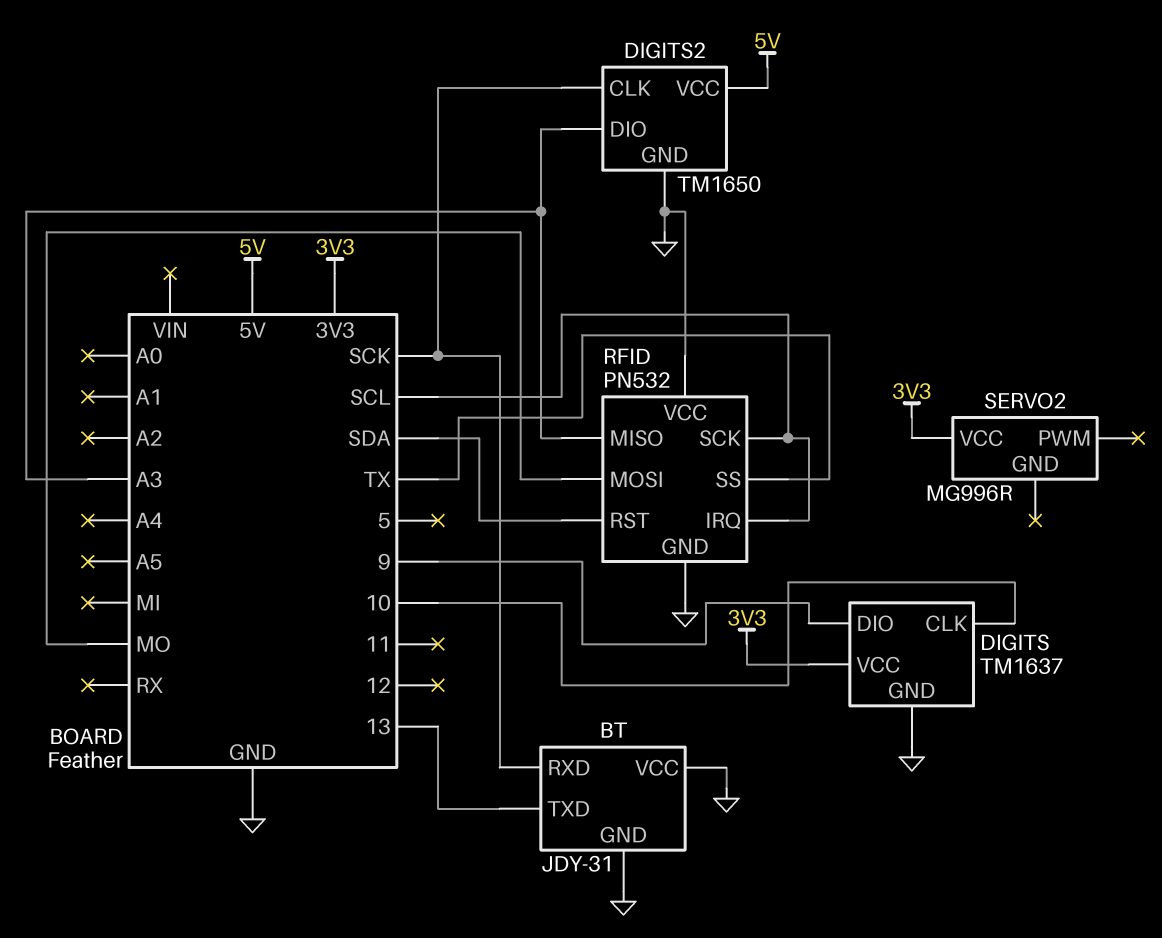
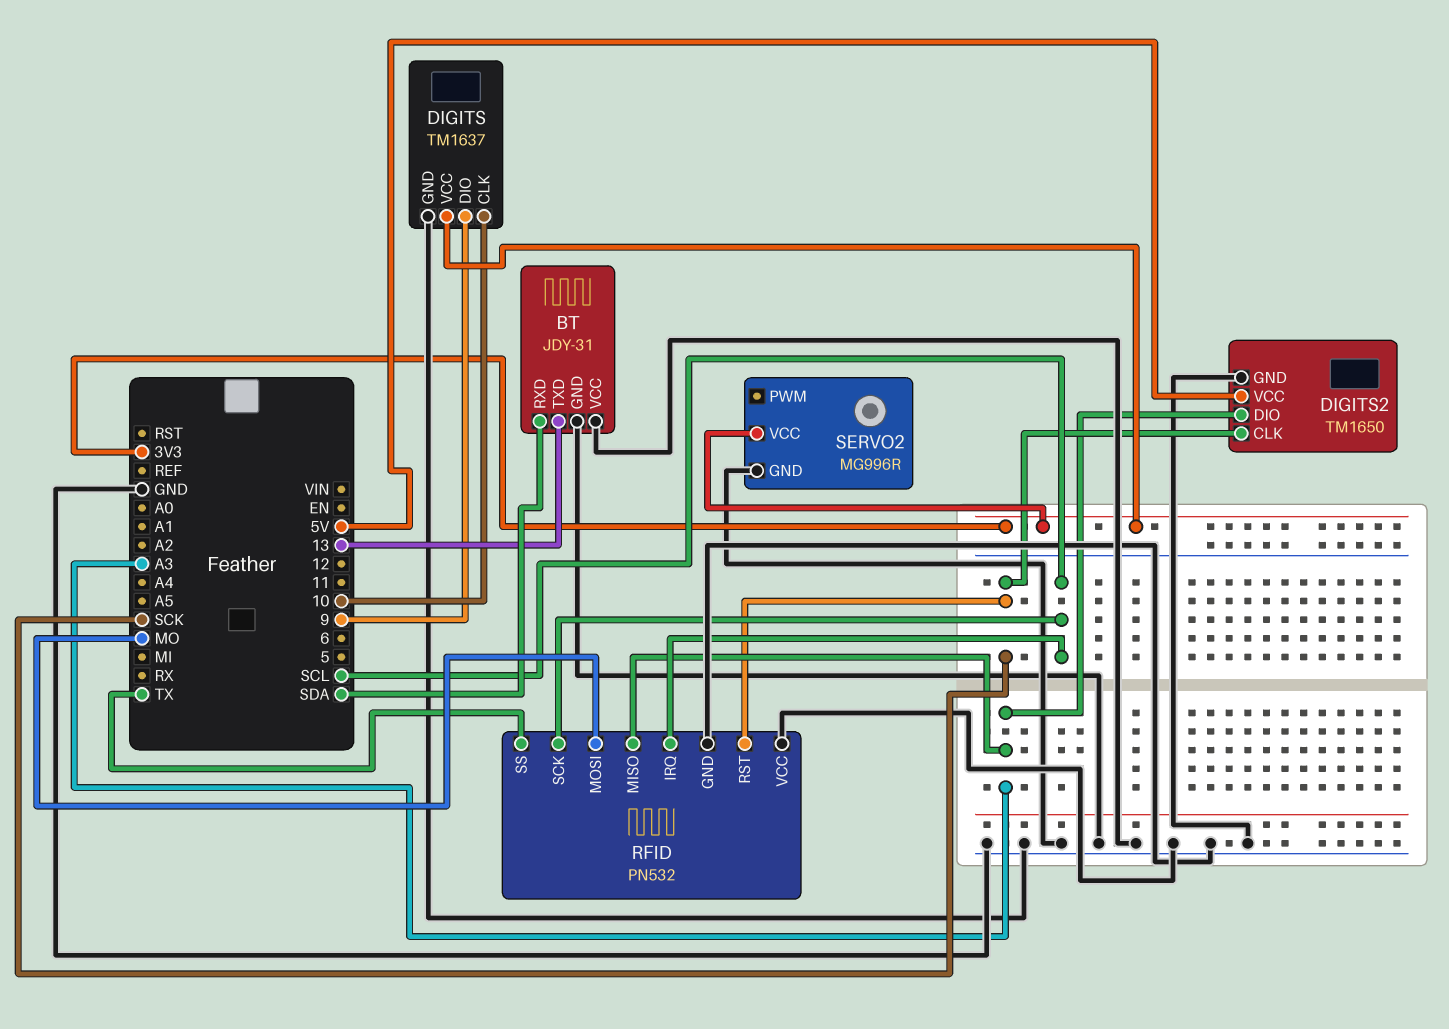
BT pin RXD: SCK -> SDA
RFID pin RST: SDA -> SCK
SERVO2 pin GND: none -> GND

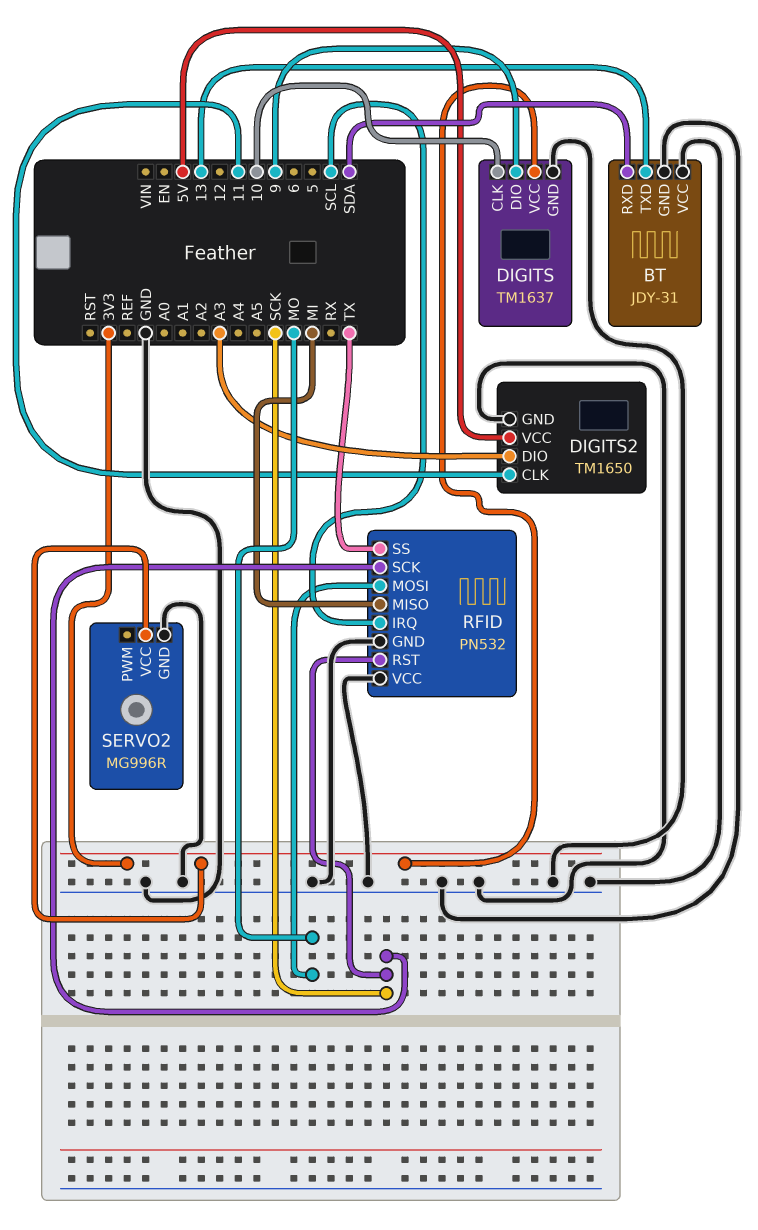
DIGITS2 pin CLK: SCK -> 11
RFID pin MISO: A3 -> MI
RFID pin SCK: SCL -> SCK

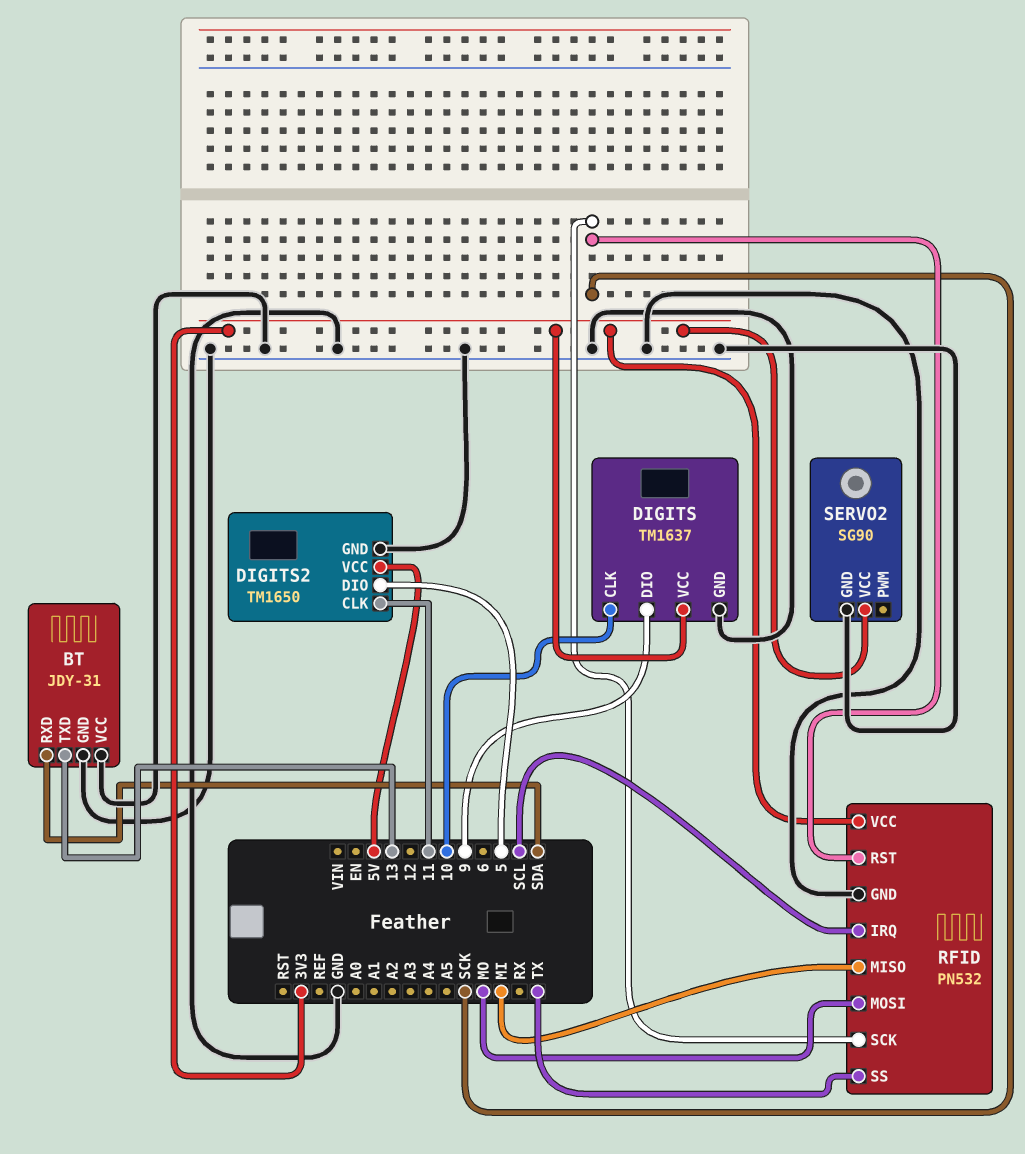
DIGITS2 pin DIO: A3 -> 5
RFID pin VCC: GND -> 3V3
SERVO2: MG996R -> SG90

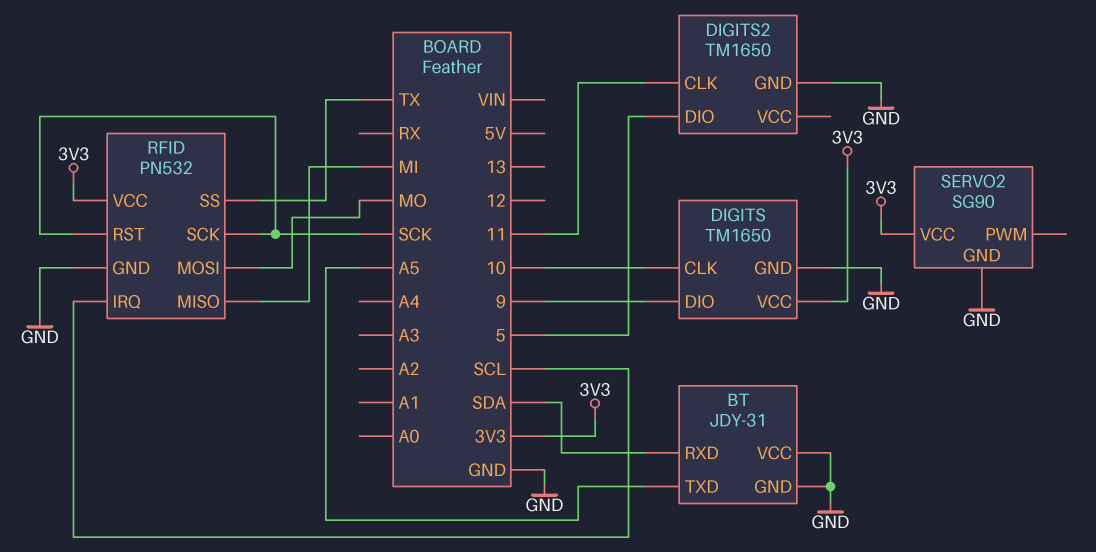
BT pin TXD: 13 -> A5
DIGITS: TM1637 -> TM1650
DIGITS2 pin VCC: 5V -> none

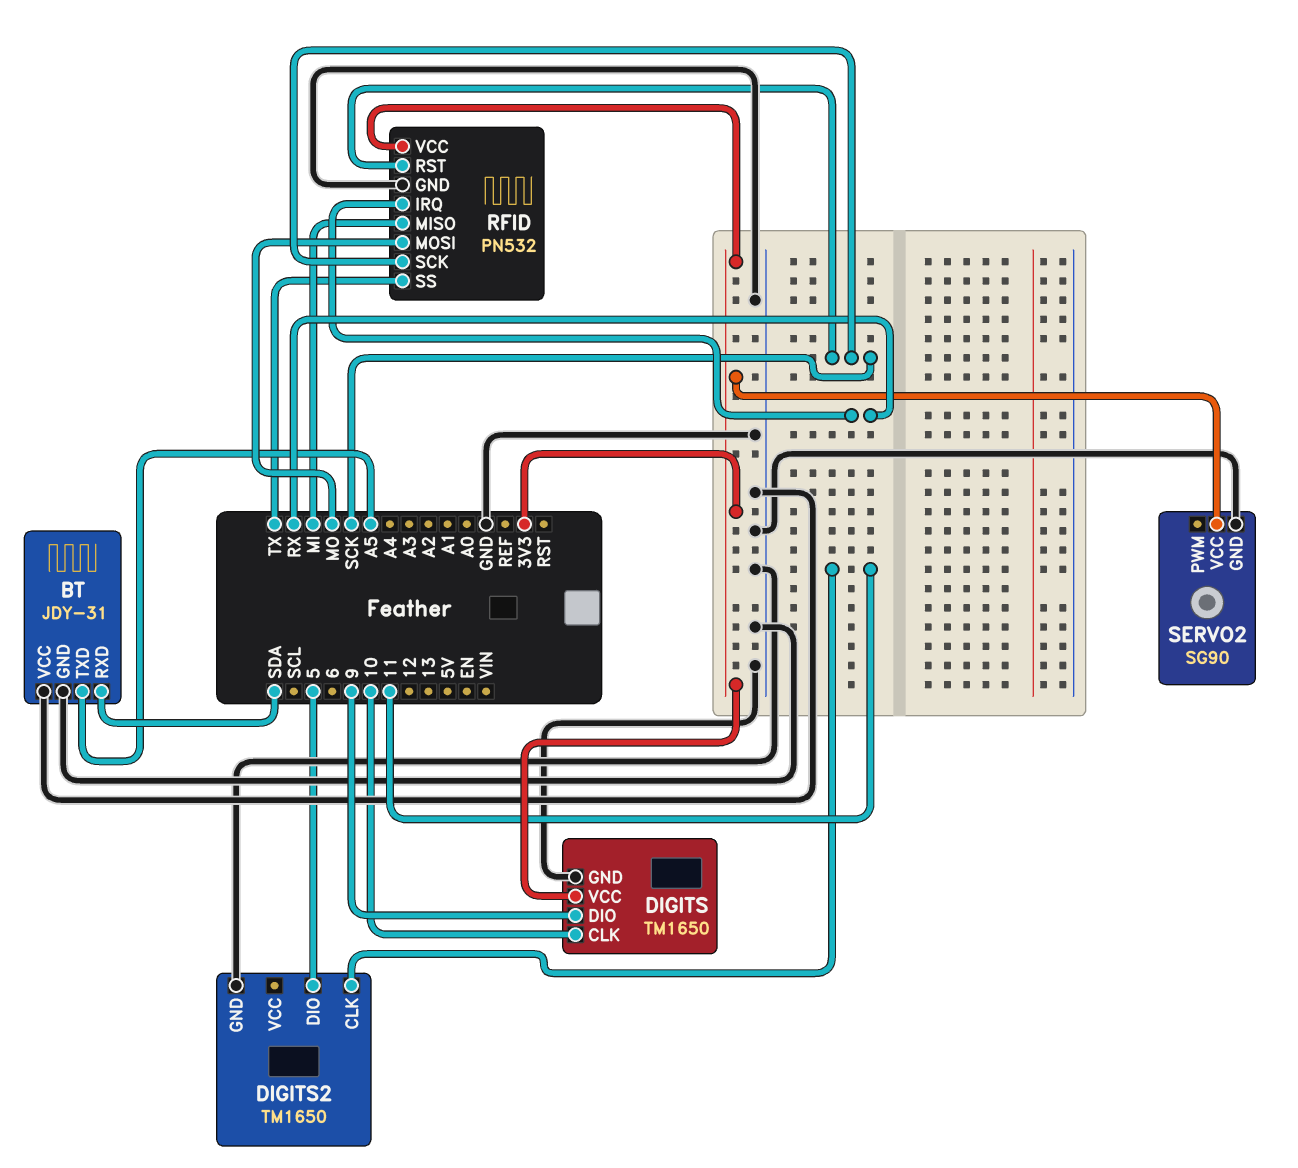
RFID pin IRQ: SCL -> RX

